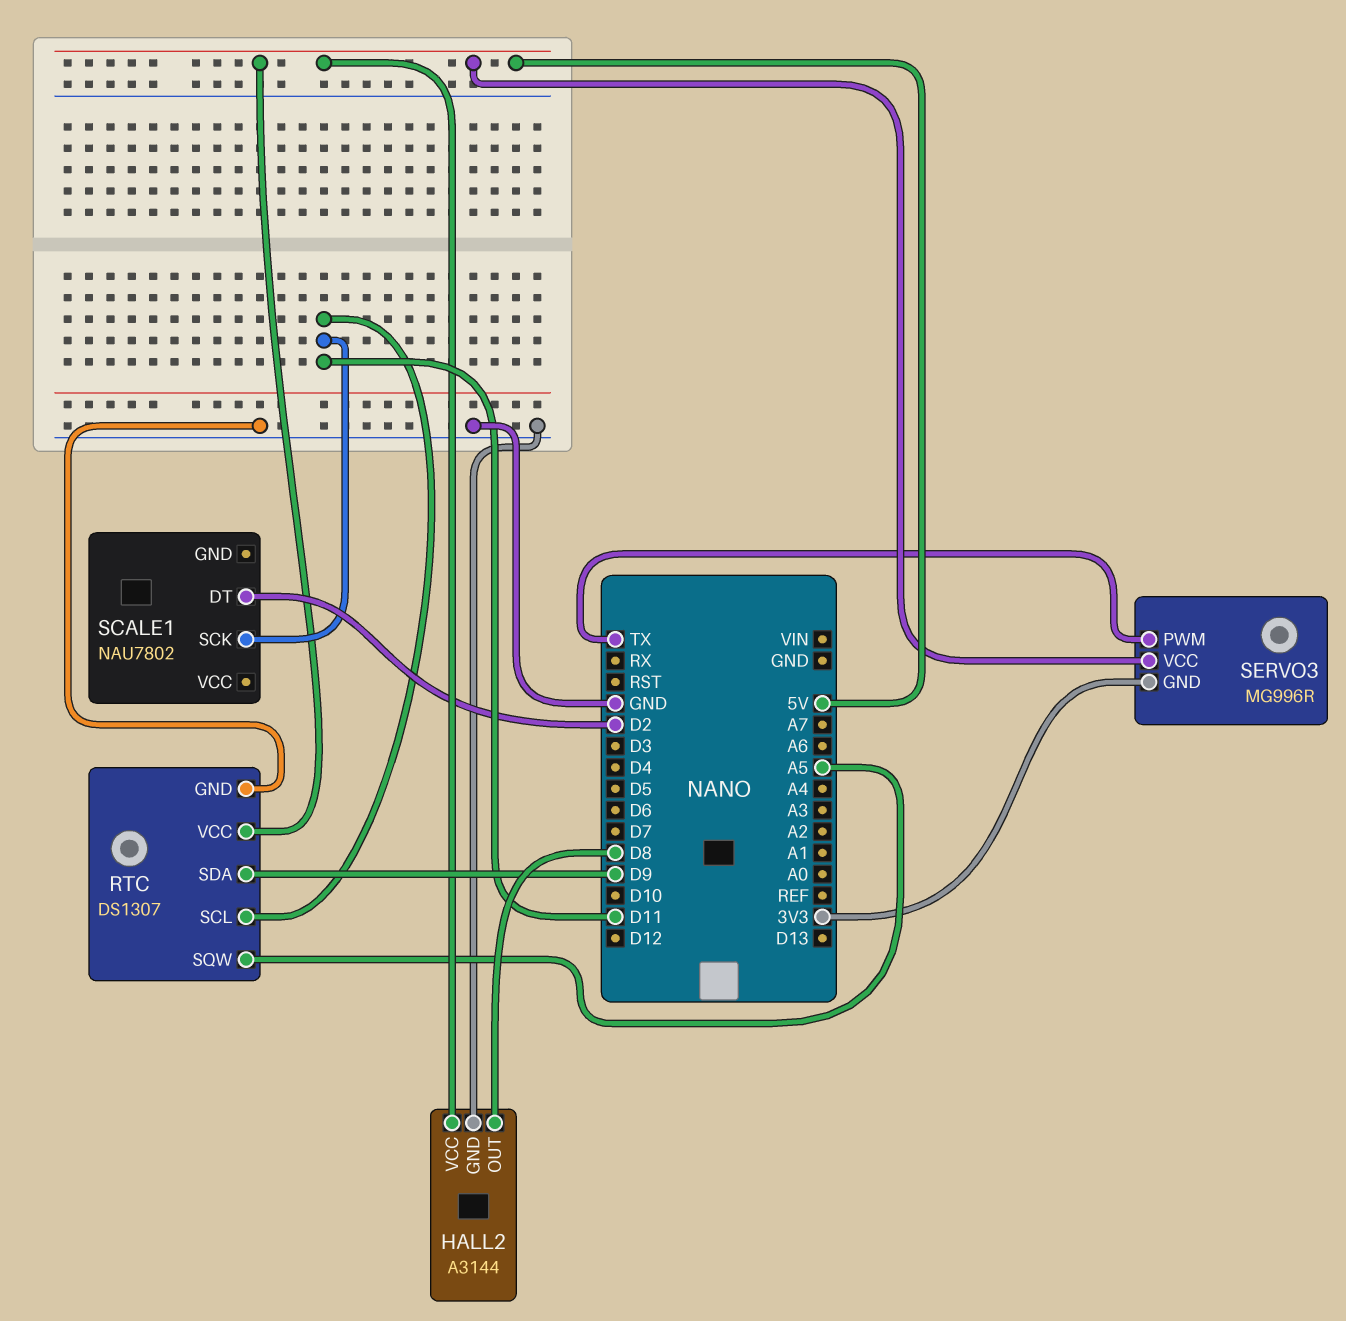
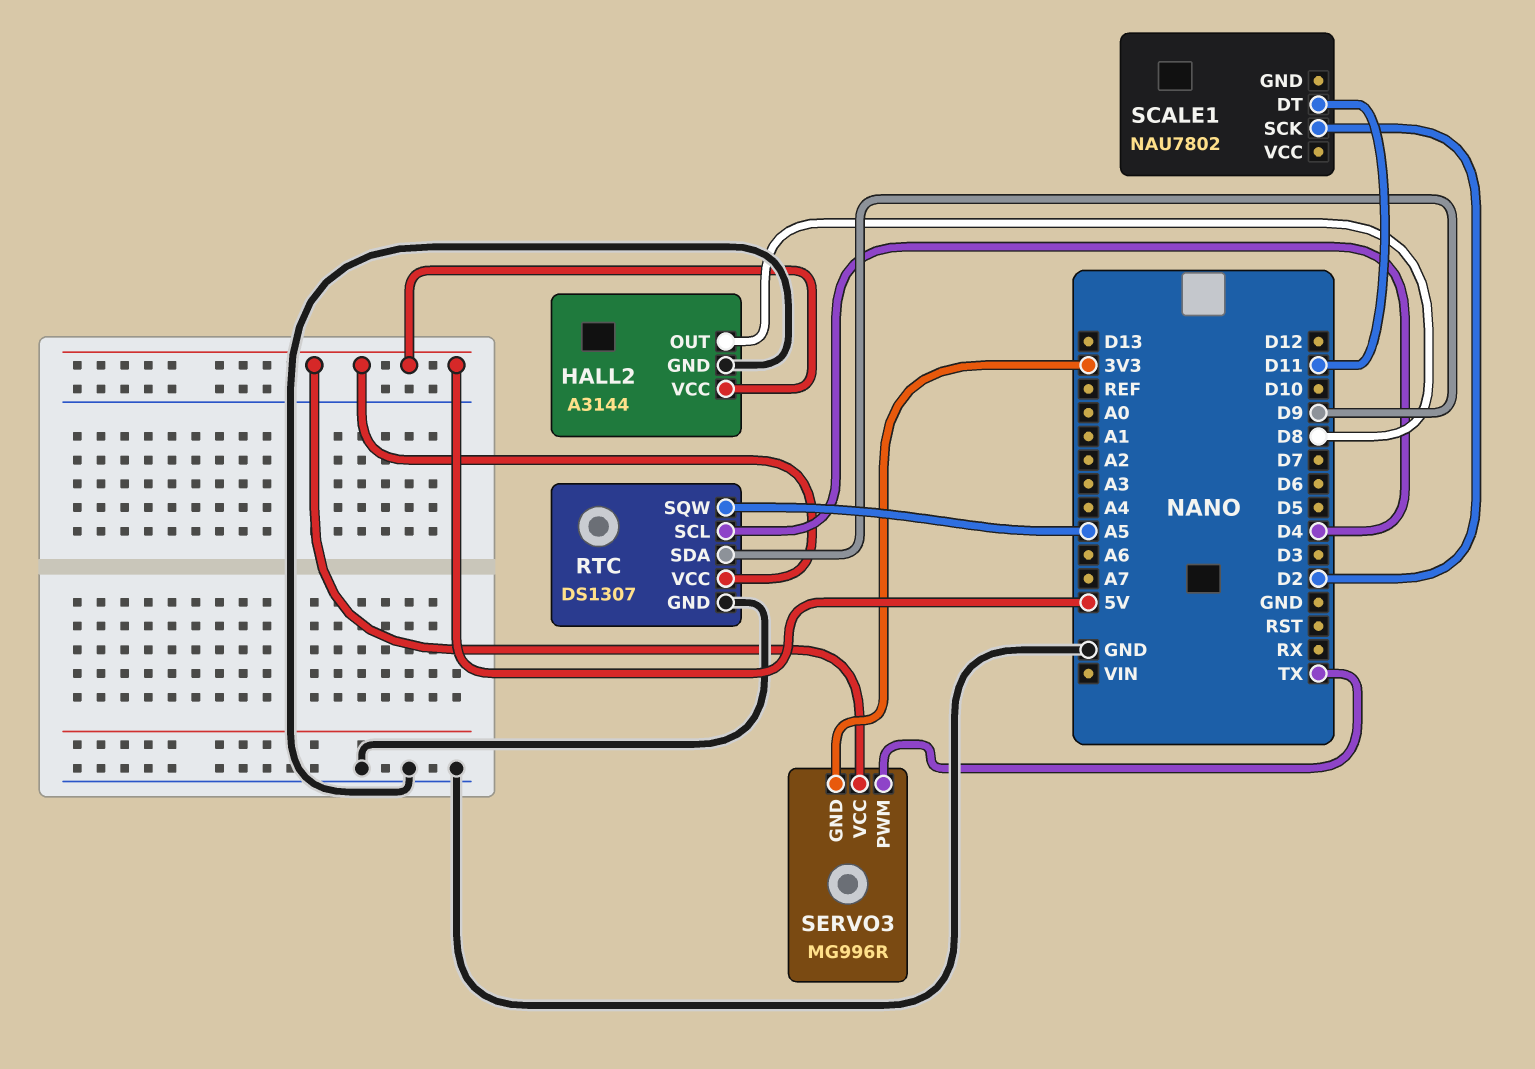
RTC pin SCL: D11 -> D4
SCALE1 pin DT: D2 -> D11
SCALE1 pin SCK: D11 -> D2

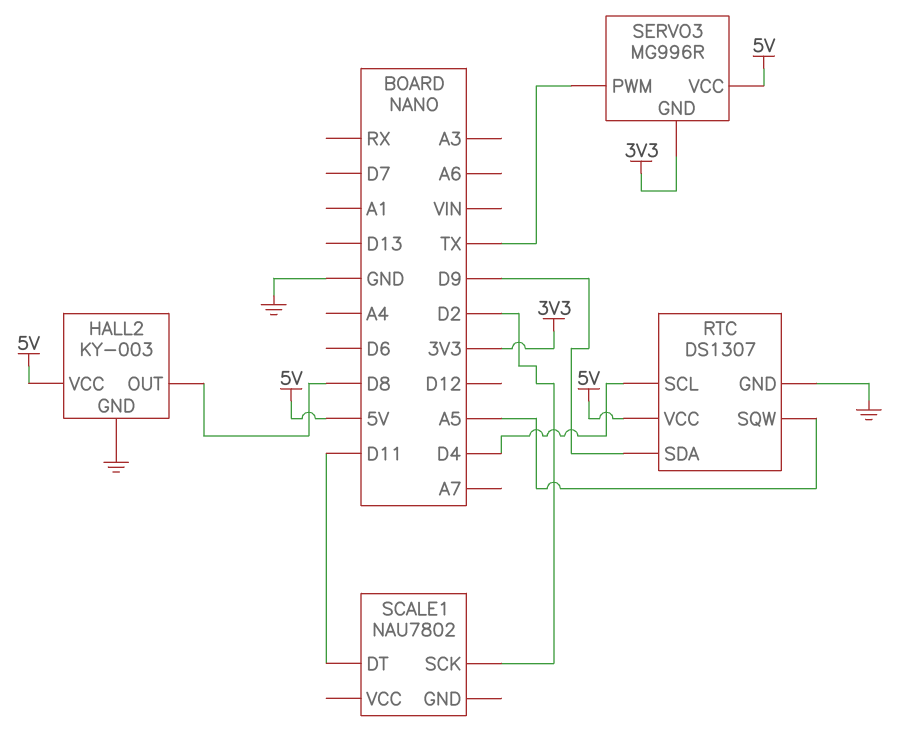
HALL2: A3144 -> KY-003

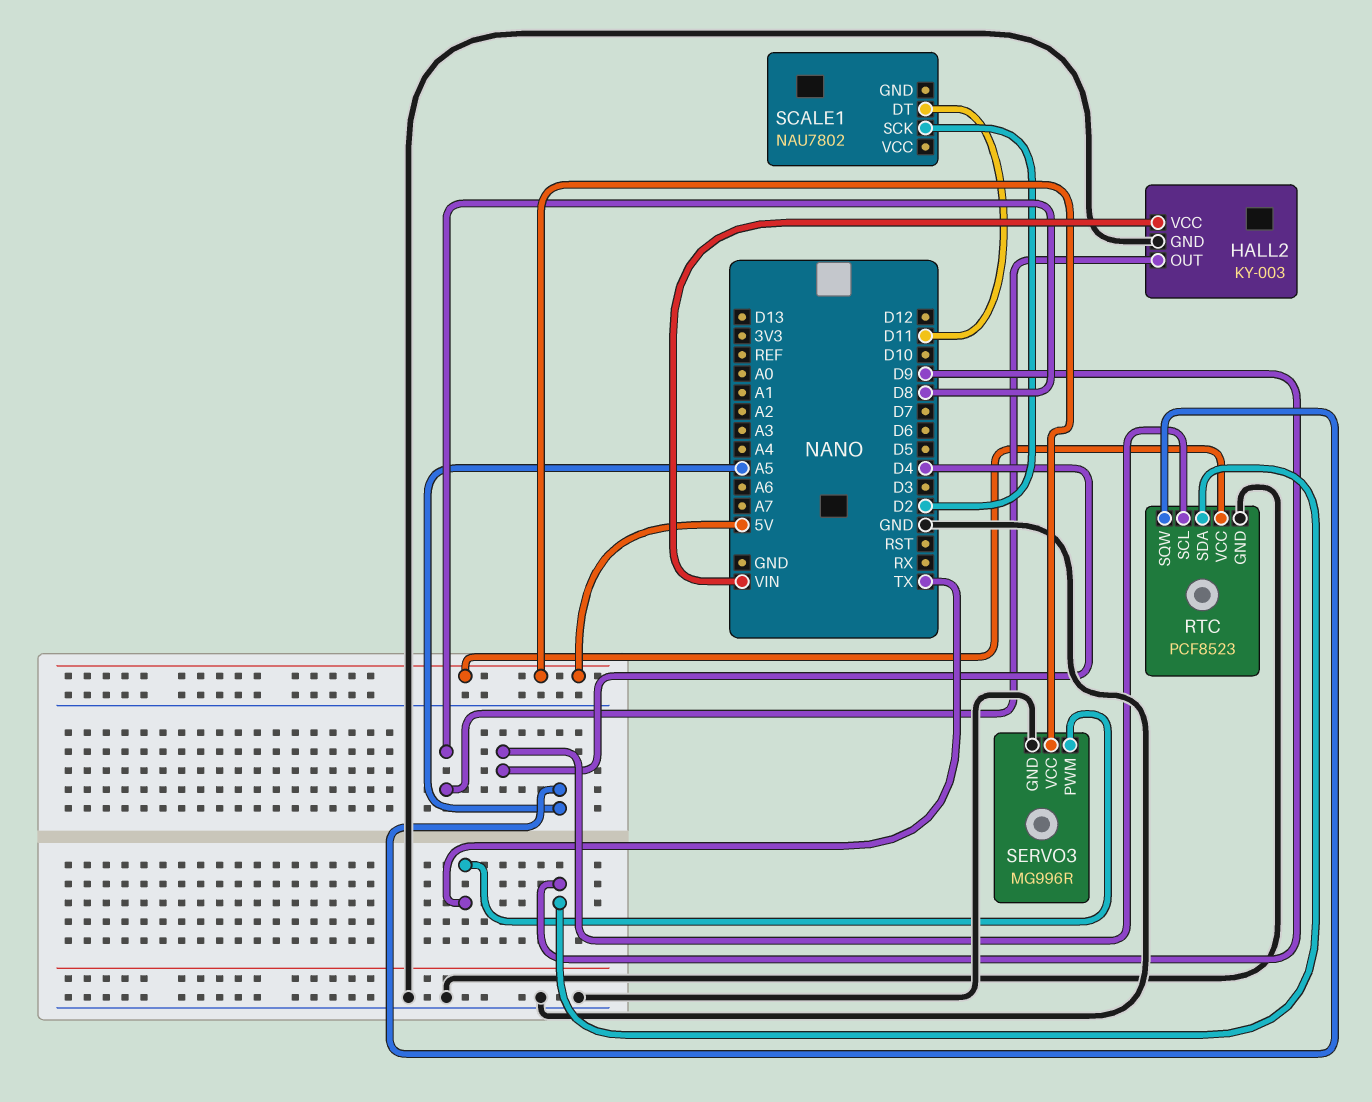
HALL2 pin VCC: 5V -> VIN
RTC: DS1307 -> PCF8523
SERVO3 pin GND: 3V3 -> GND

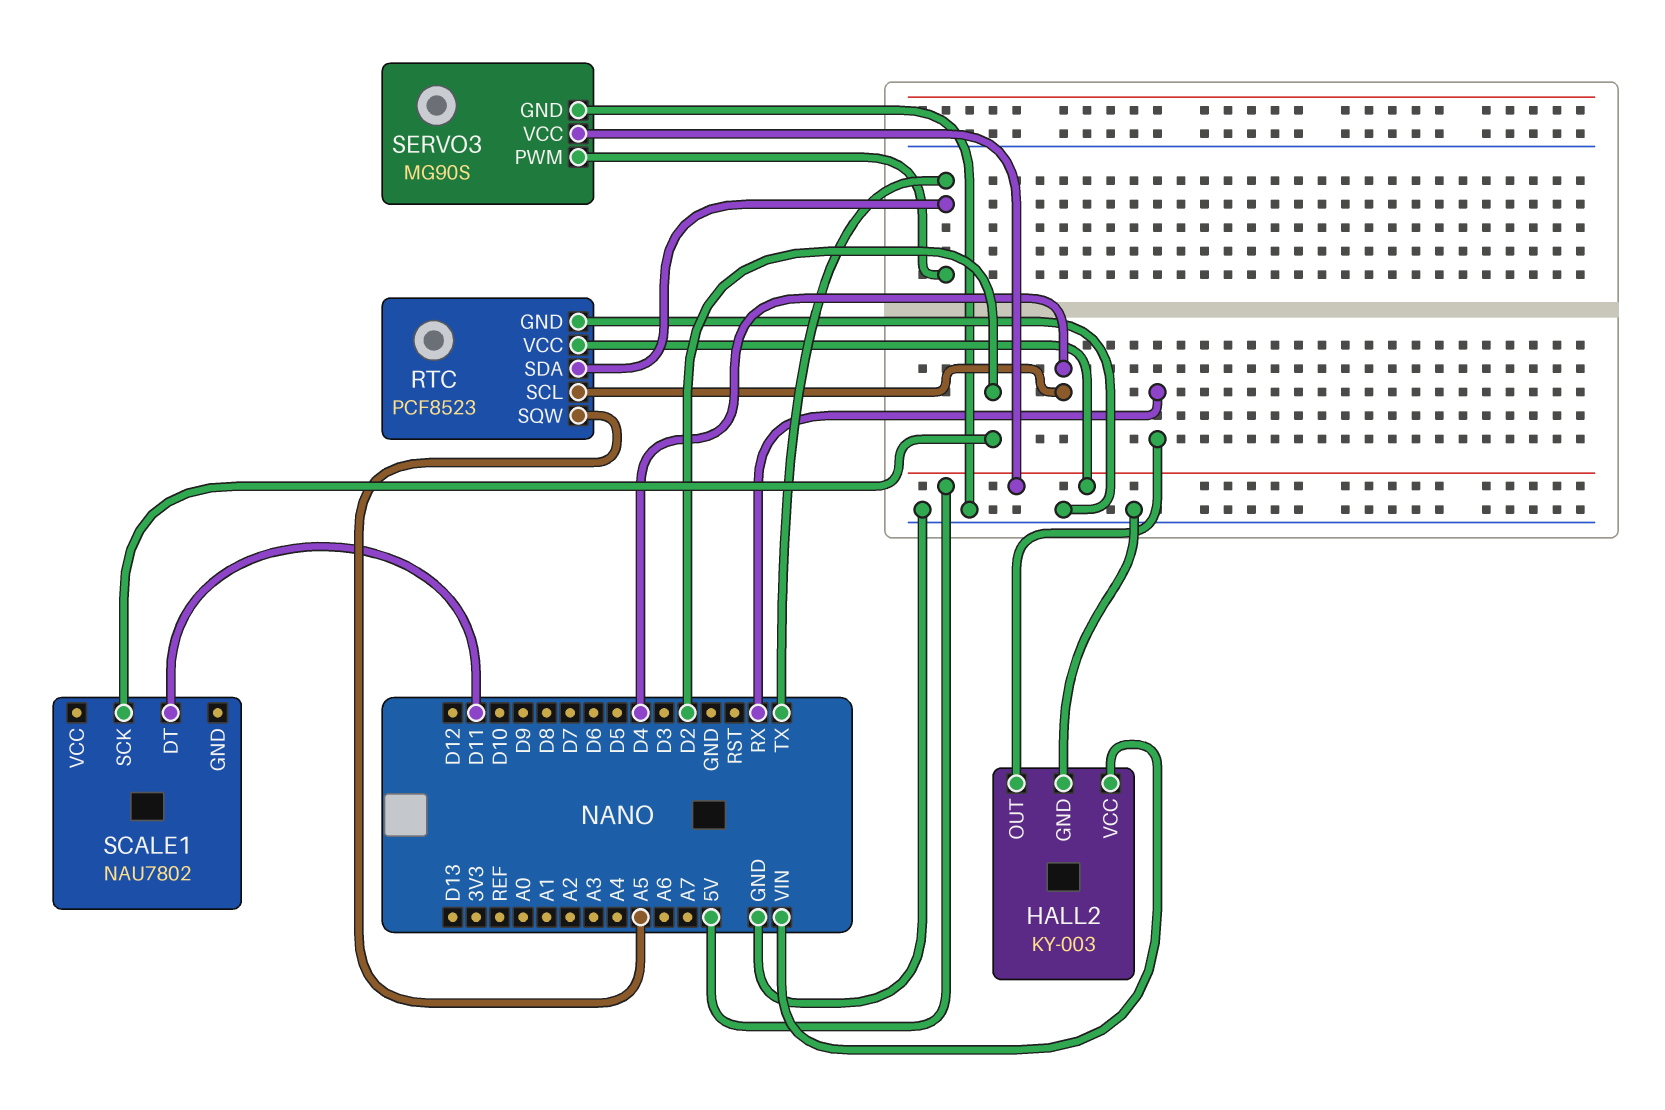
HALL2 pin OUT: D8 -> RX
RTC pin SDA: D9 -> TX
SERVO3: MG996R -> MG90S

